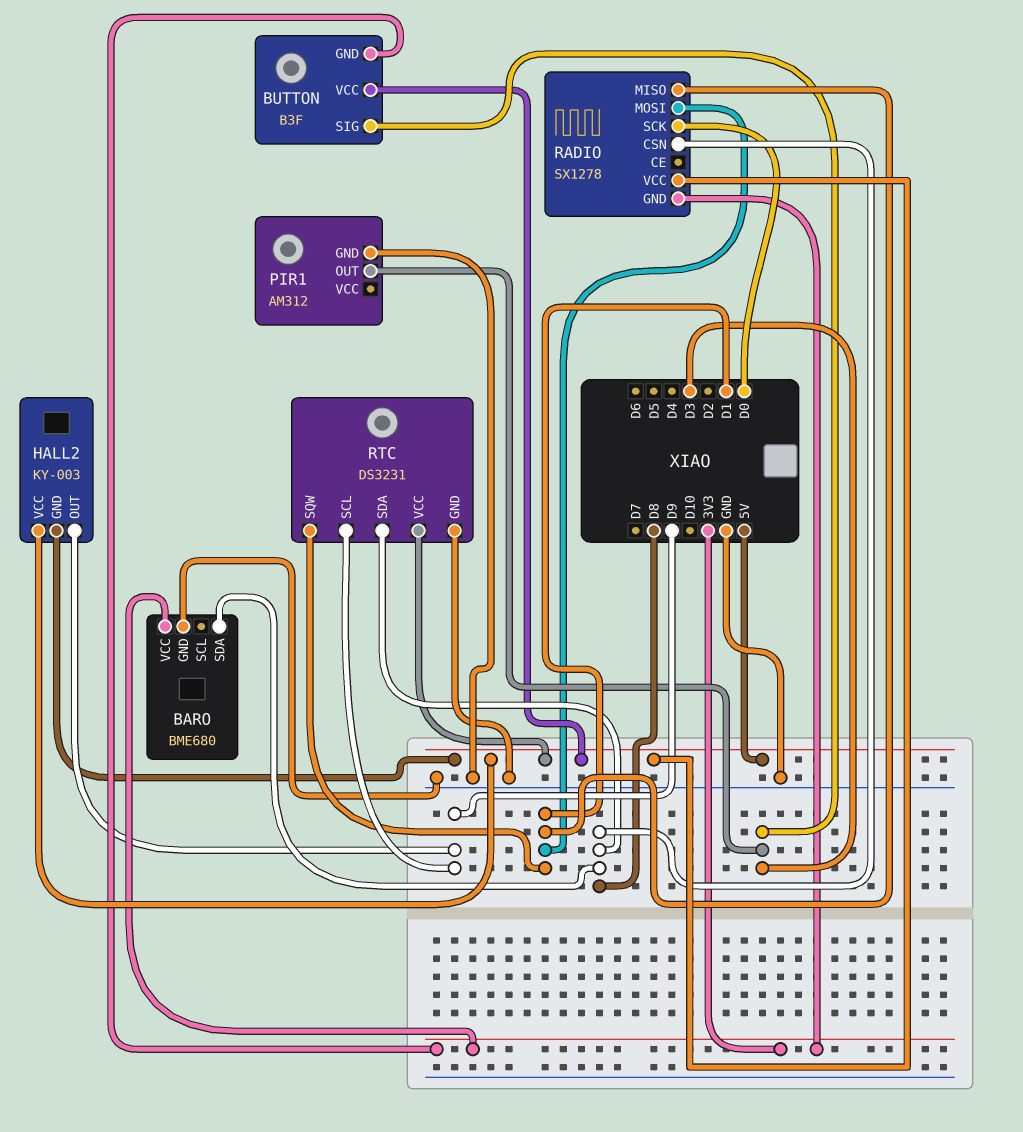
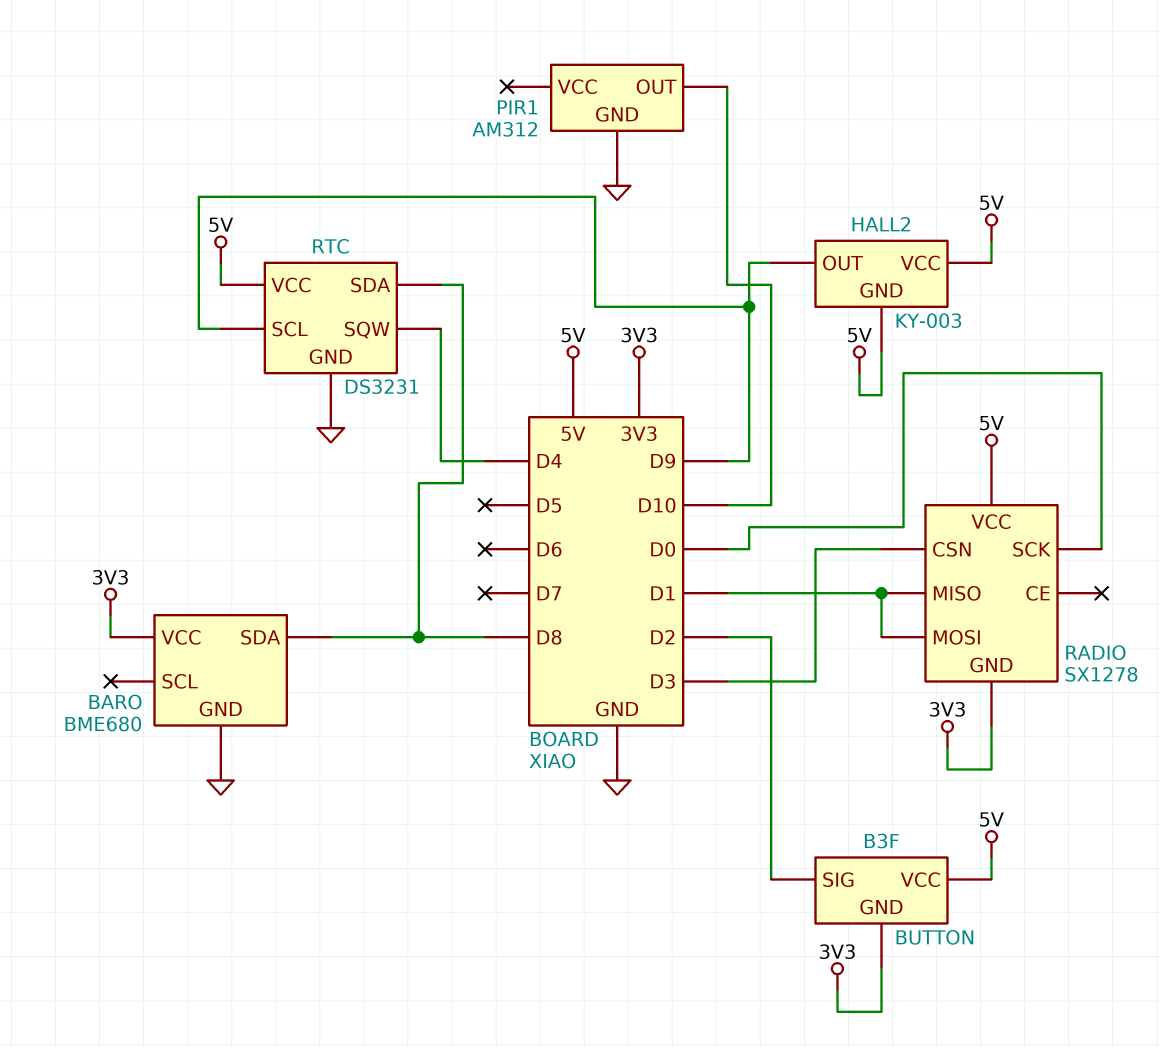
BUTTON pin SIG: D3 -> D2
PIR1 pin OUT: D3 -> D10
RADIO pin CSN: D8 -> D3
RTC pin SQW: D1 -> D4

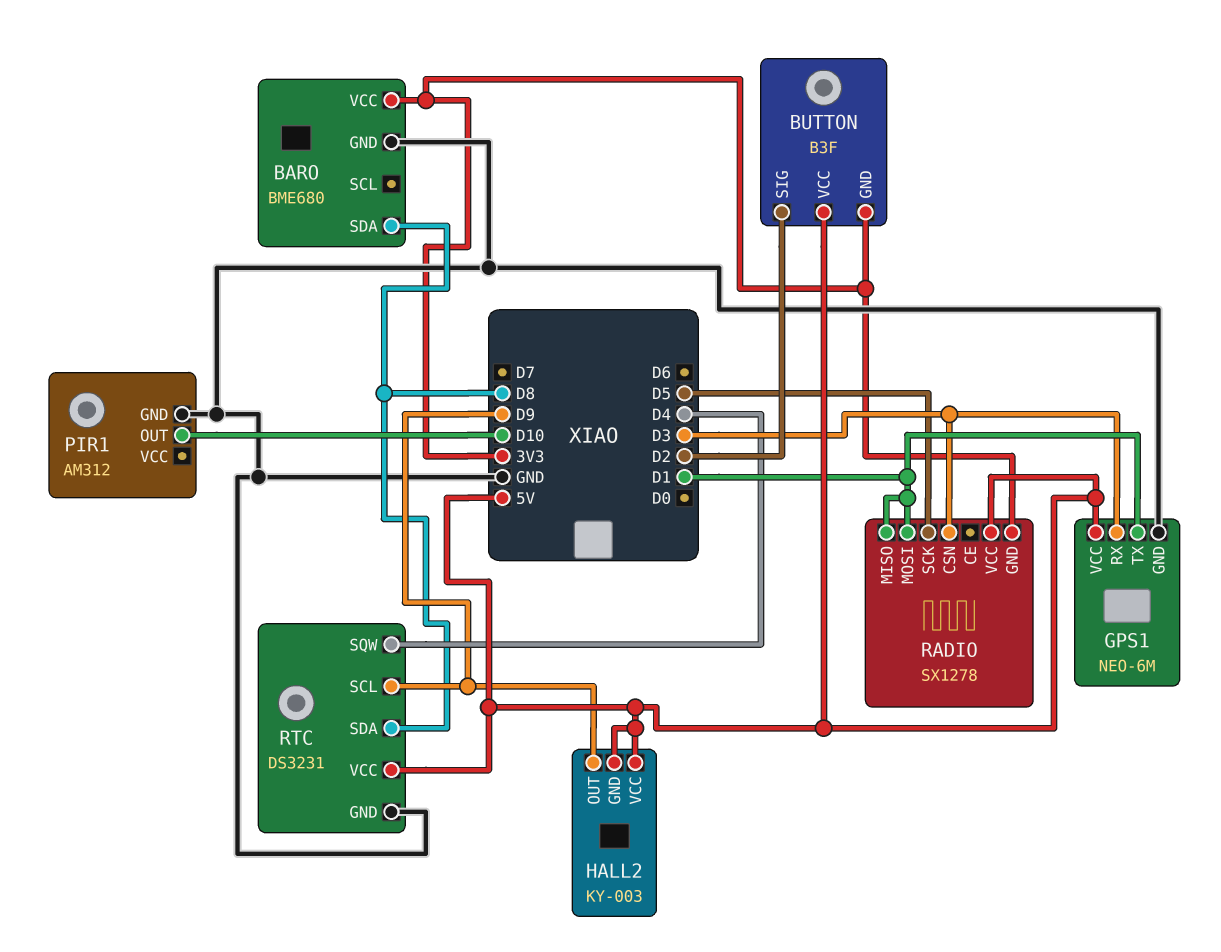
GPS1: none -> NEO-6M
GPS1 pin GND: none -> GND
GPS1 pin RX: none -> D3
GPS1 pin TX: none -> D1
GPS1 pin VCC: none -> 5V
RADIO pin SCK: D0 -> D5

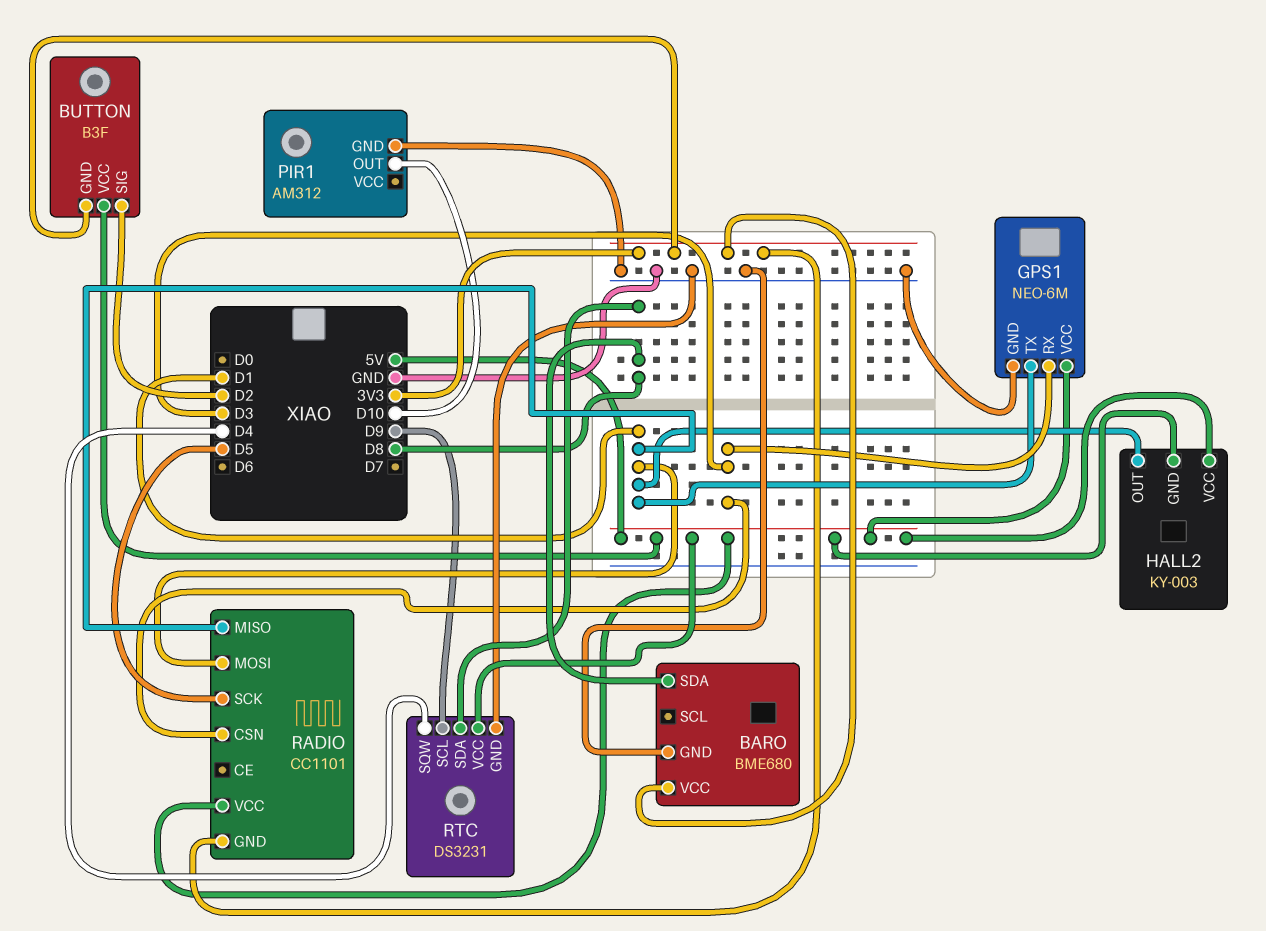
HALL2 pin OUT: D9 -> D1
RADIO: SX1278 -> CC1101

